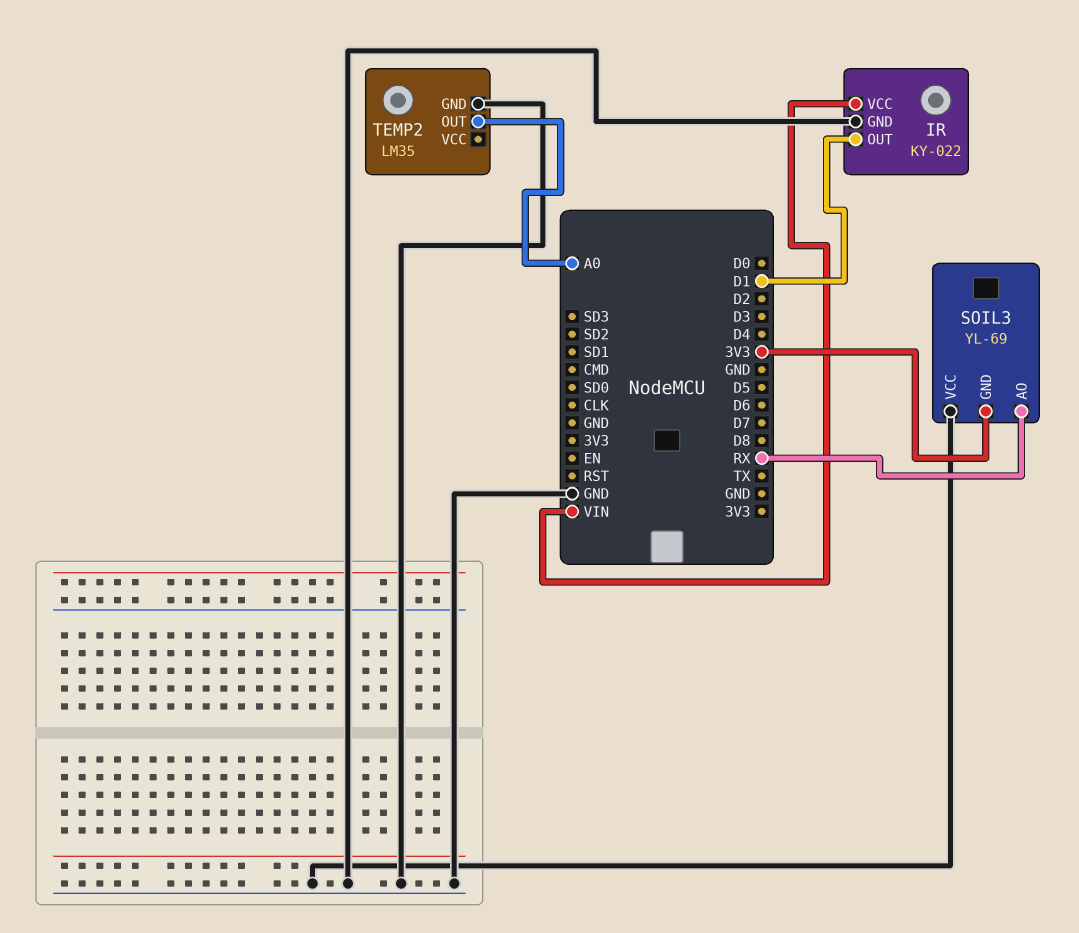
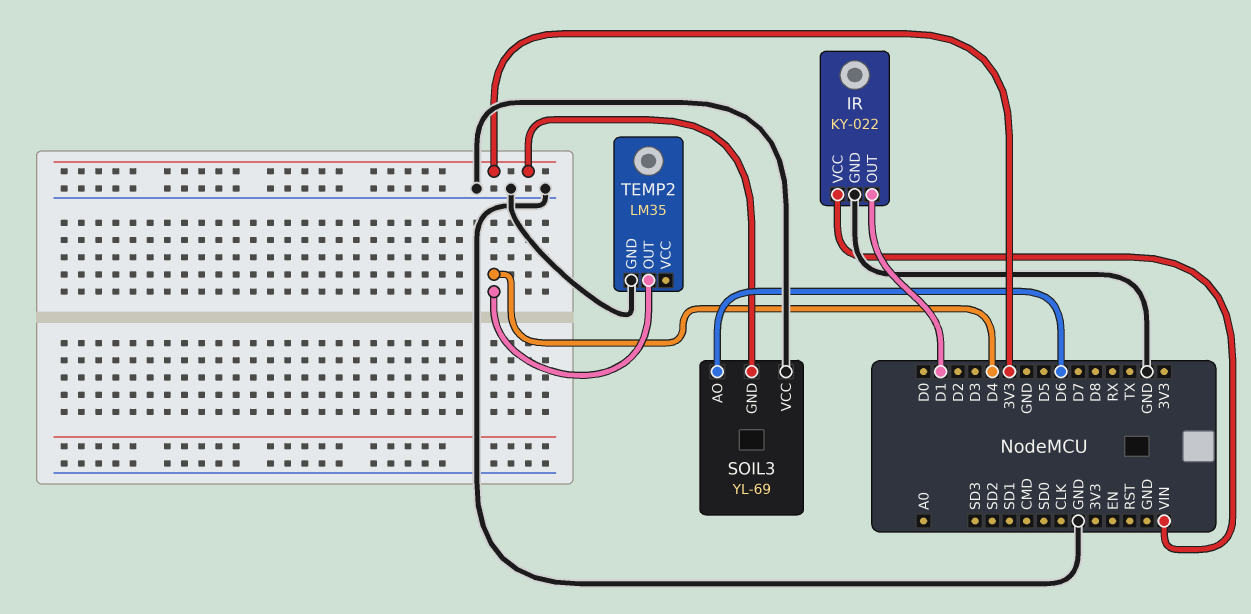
SOIL3 pin AO: RX -> D6
TEMP2 pin OUT: A0 -> D4

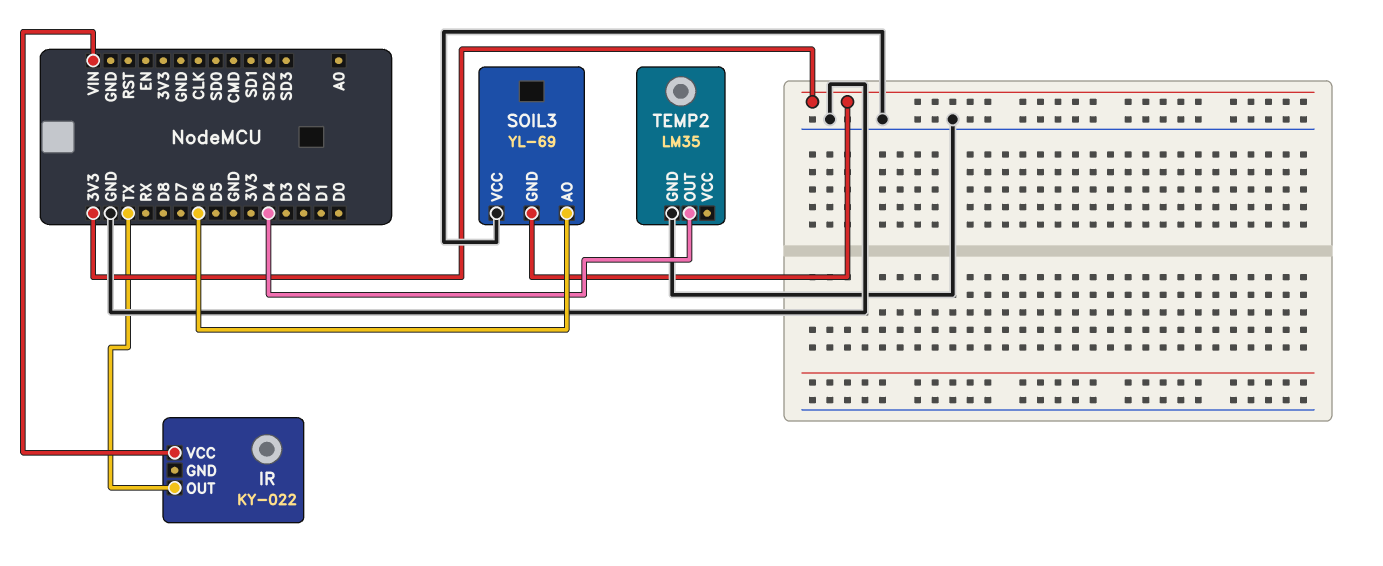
IR pin GND: GND -> none
IR pin OUT: D1 -> TX

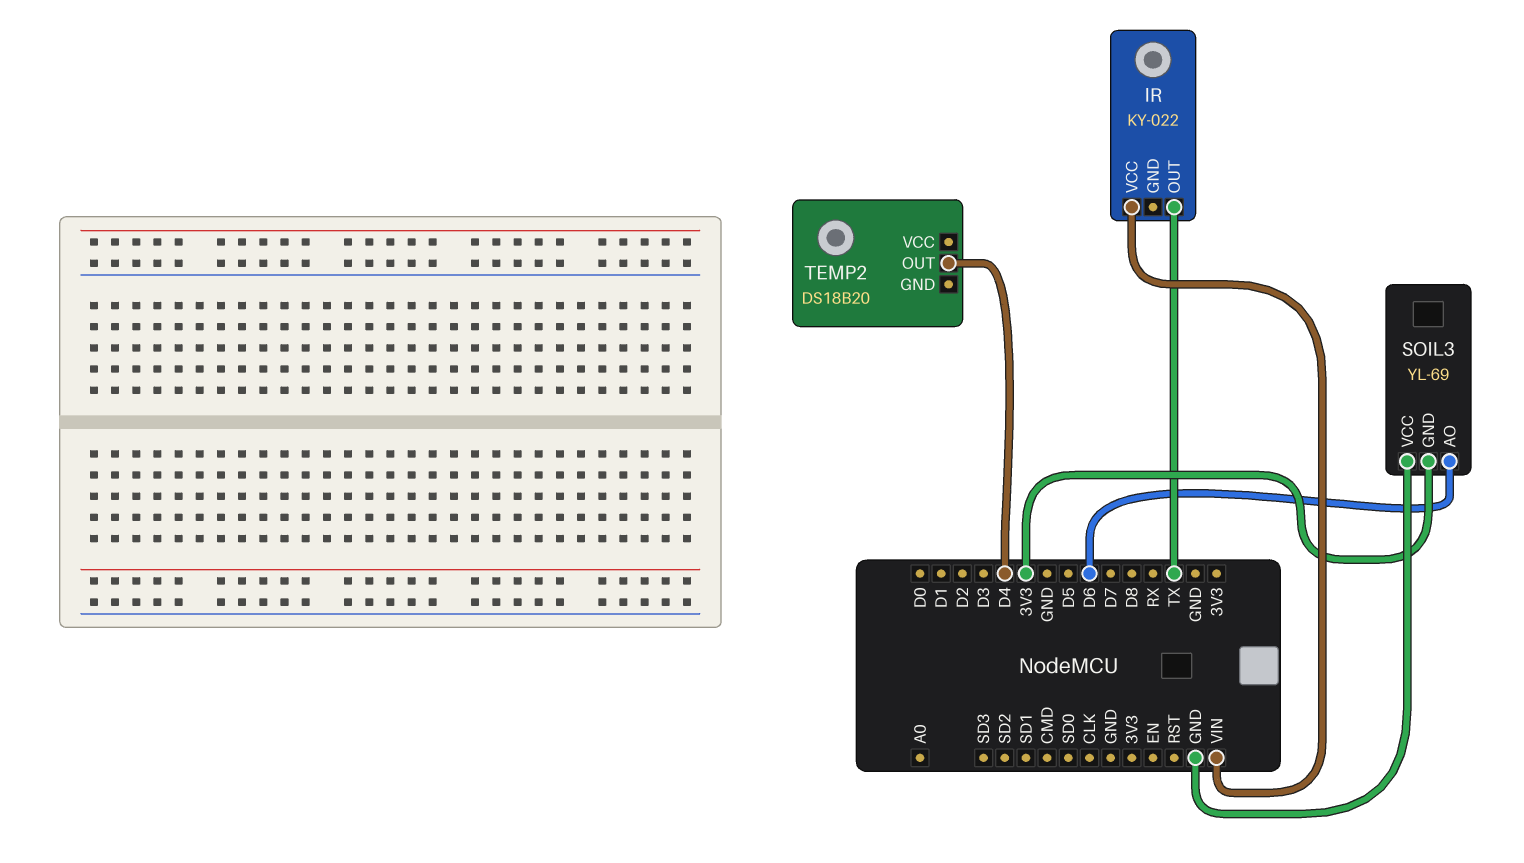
TEMP2: LM35 -> DS18B20
TEMP2 pin GND: GND -> none

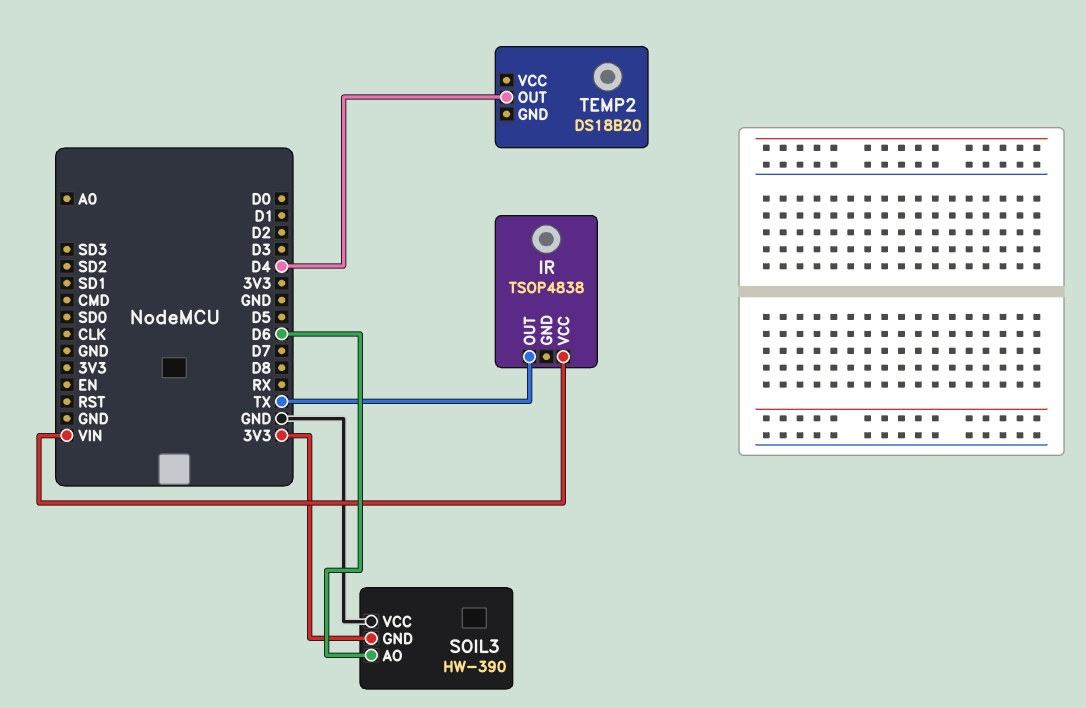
IR: KY-022 -> TSOP4838
SOIL3: YL-69 -> HW-390

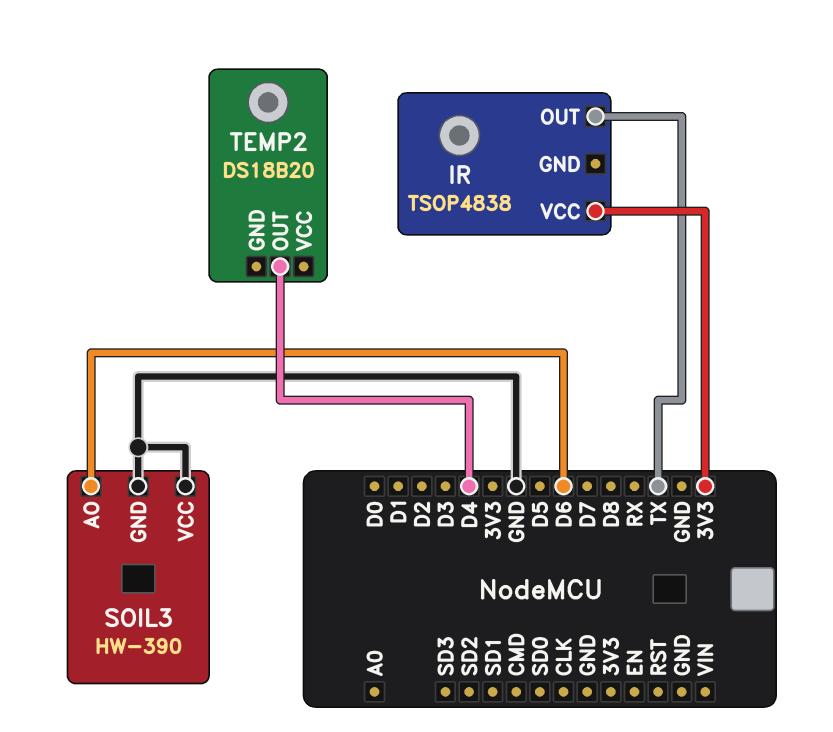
IR pin VCC: VIN -> 3V3
SOIL3 pin GND: 3V3 -> GND

